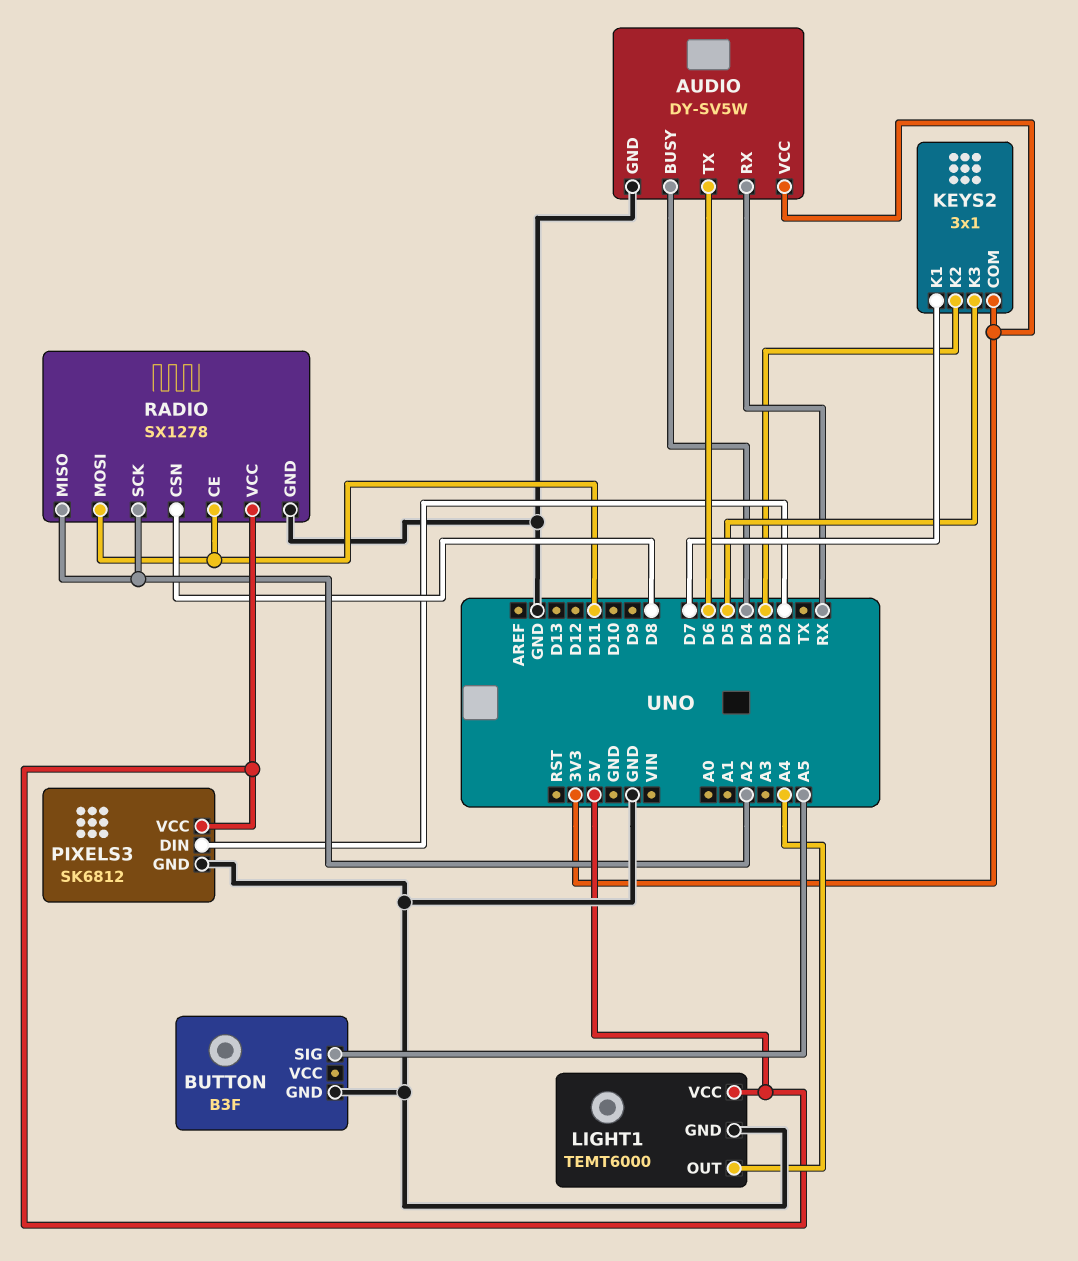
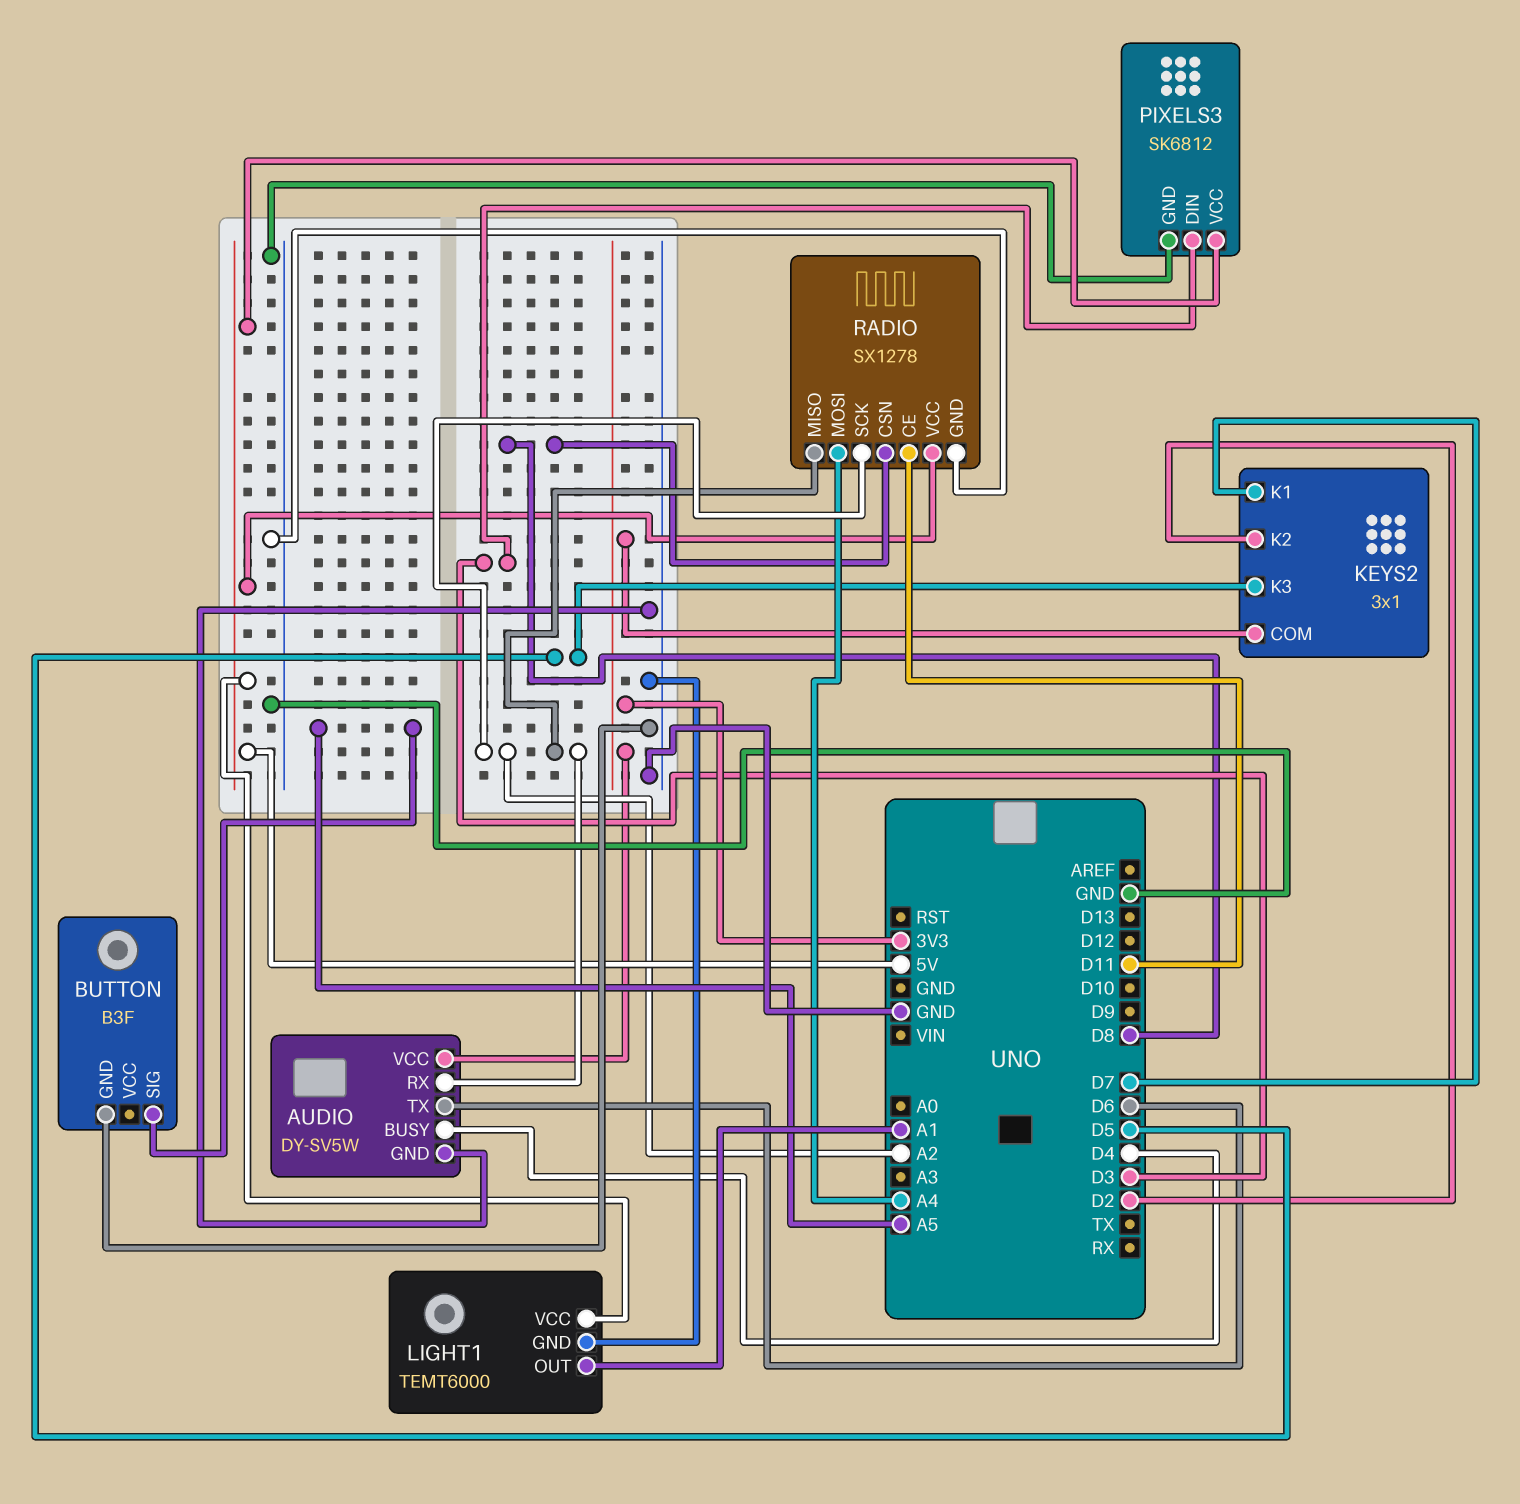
AUDIO pin RX: RX -> A2
KEYS2 pin K2: D3 -> D2
LIGHT1 pin OUT: A4 -> A1
PIXELS3 pin DIN: D2 -> D3
RADIO pin MOSI: D11 -> A4

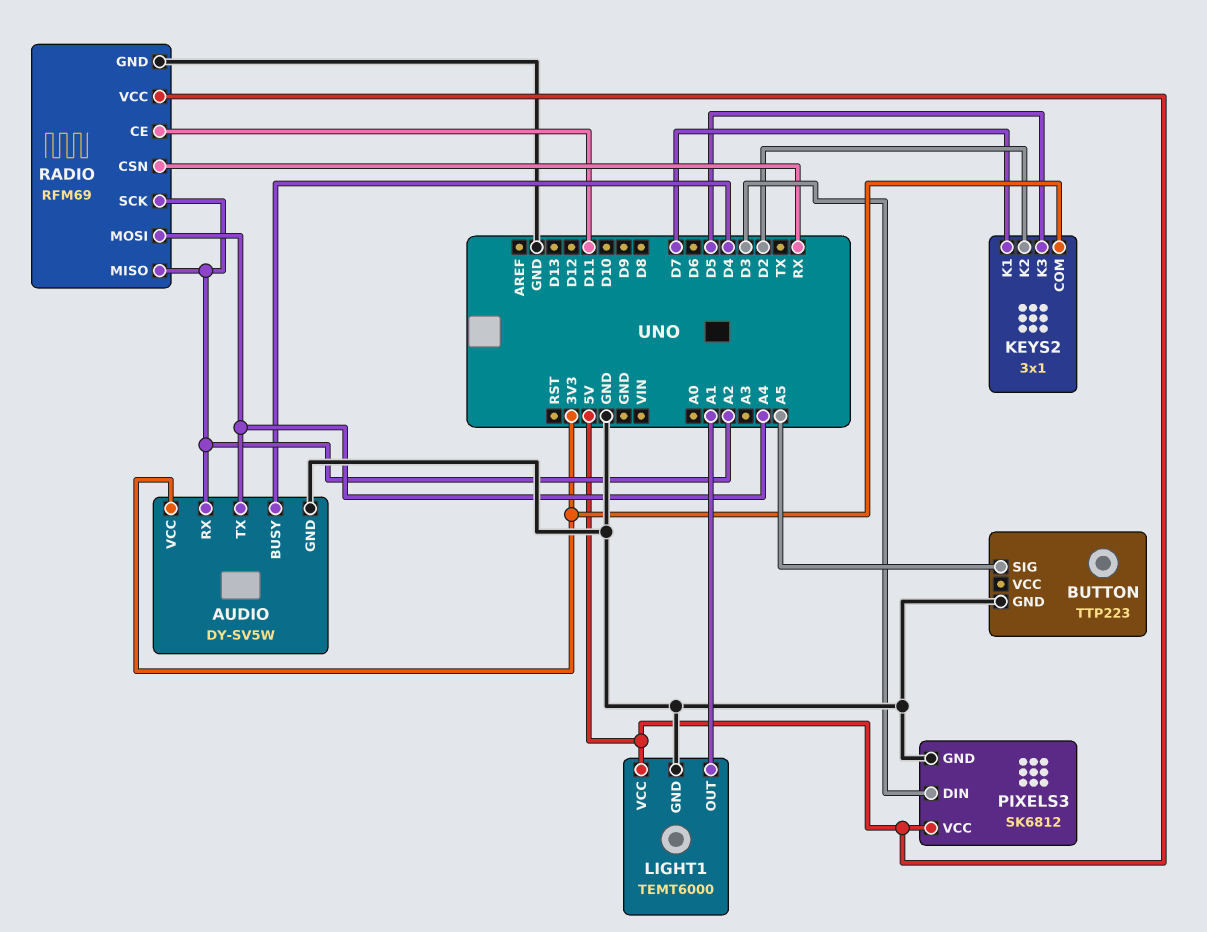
AUDIO pin TX: D6 -> A4
BUTTON: B3F -> TTP223
RADIO: SX1278 -> RFM69
RADIO pin CSN: D8 -> RX

